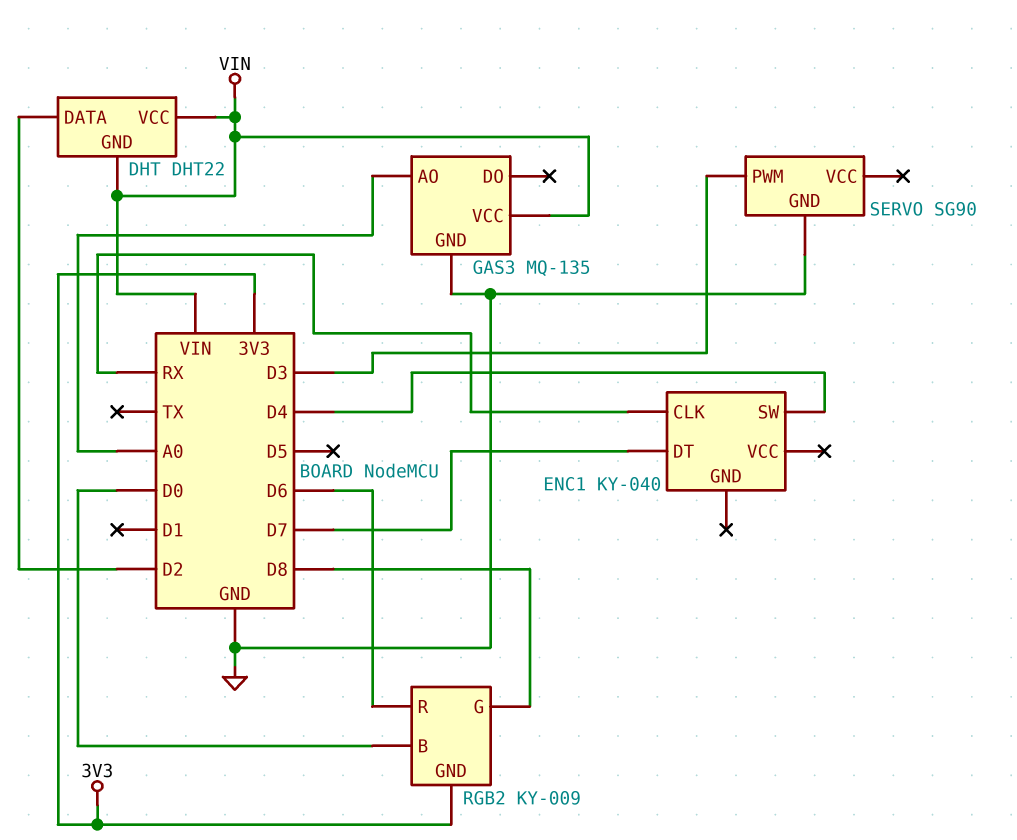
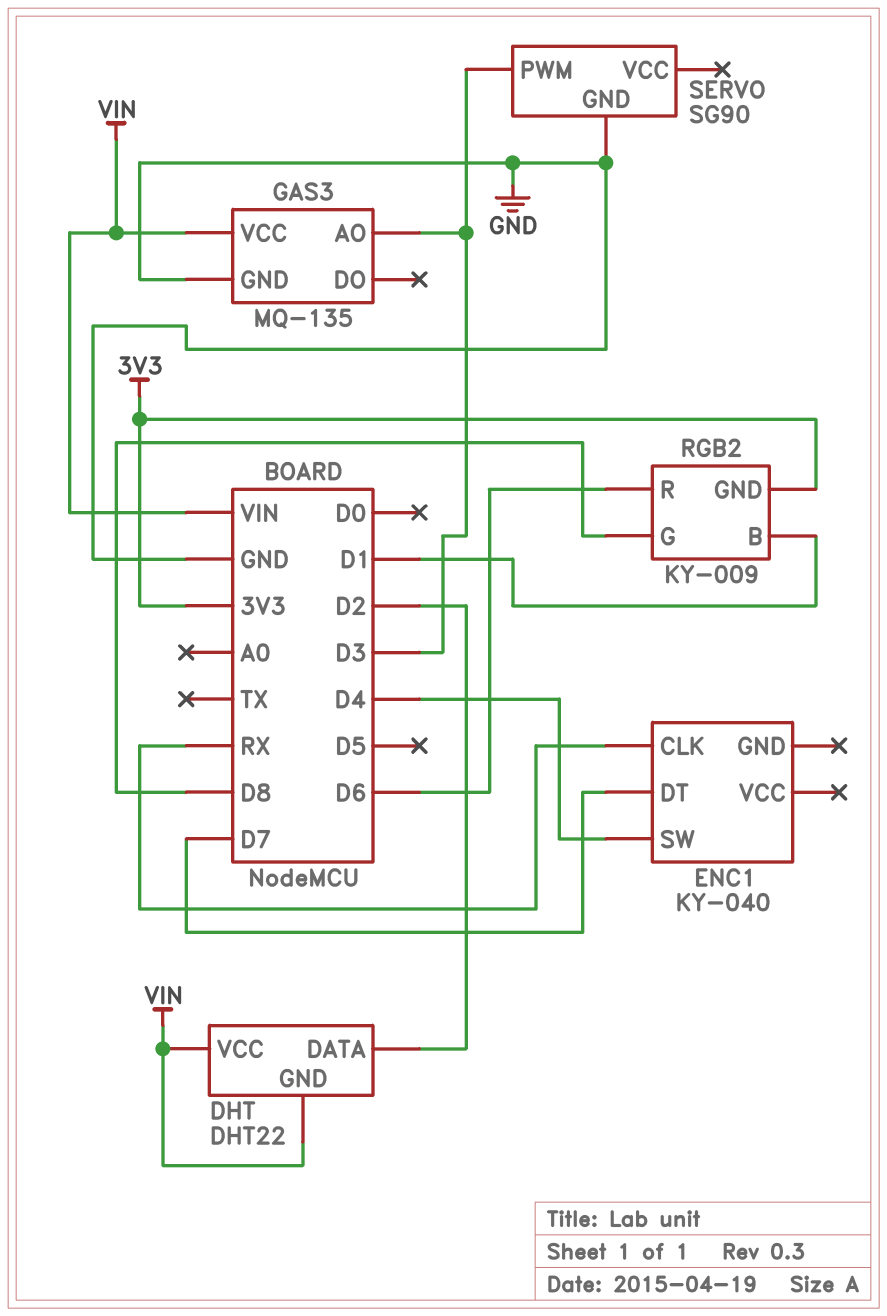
GAS3 pin AO: A0 -> D3
RGB2 pin B: D0 -> D1

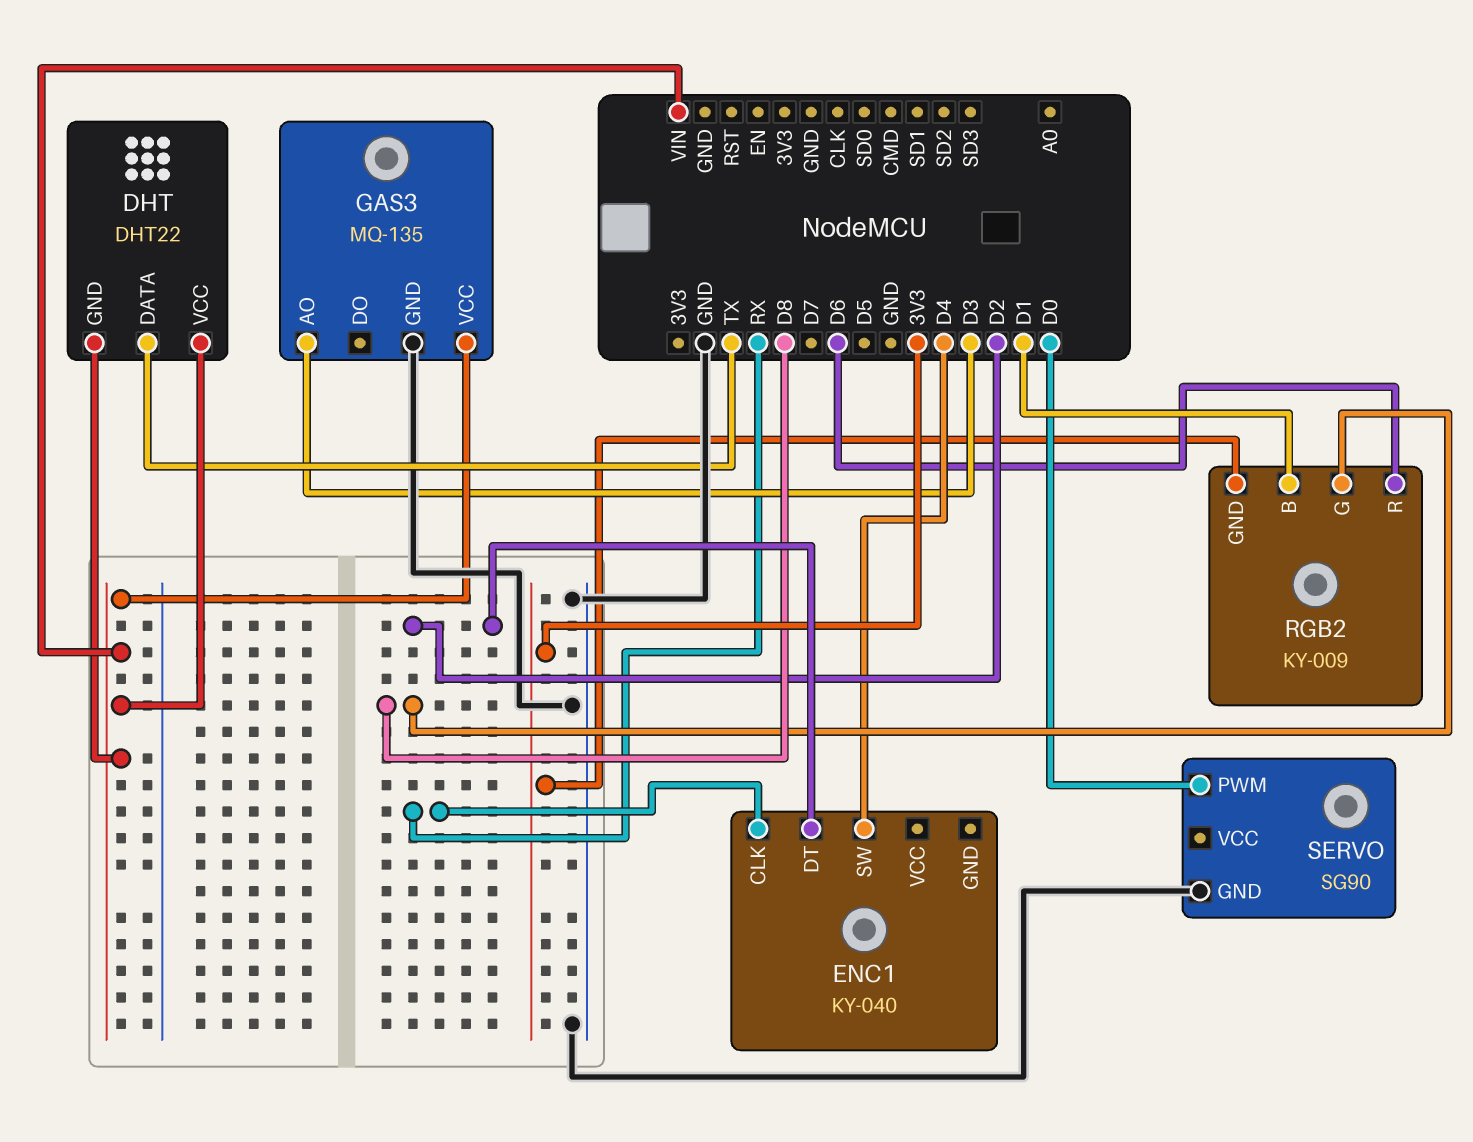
DHT pin DATA: D2 -> TX
ENC1 pin DT: D7 -> D2
SERVO pin PWM: D3 -> D0

